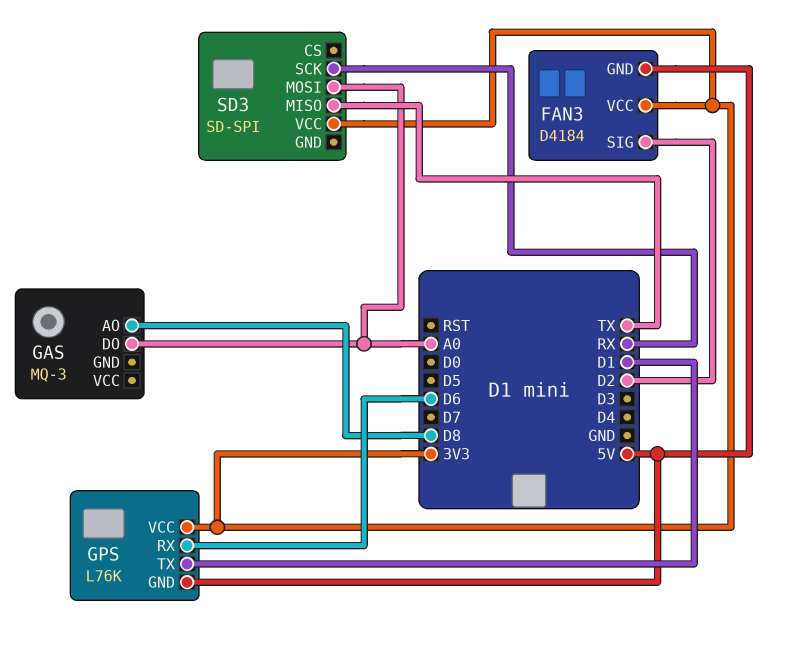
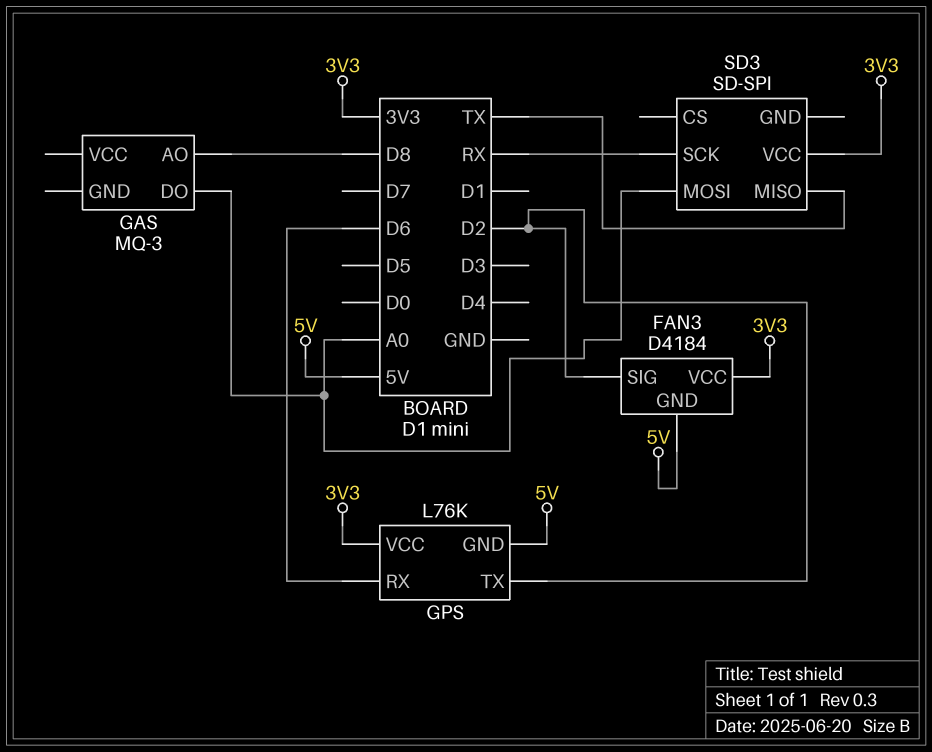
GPS pin TX: D1 -> D2

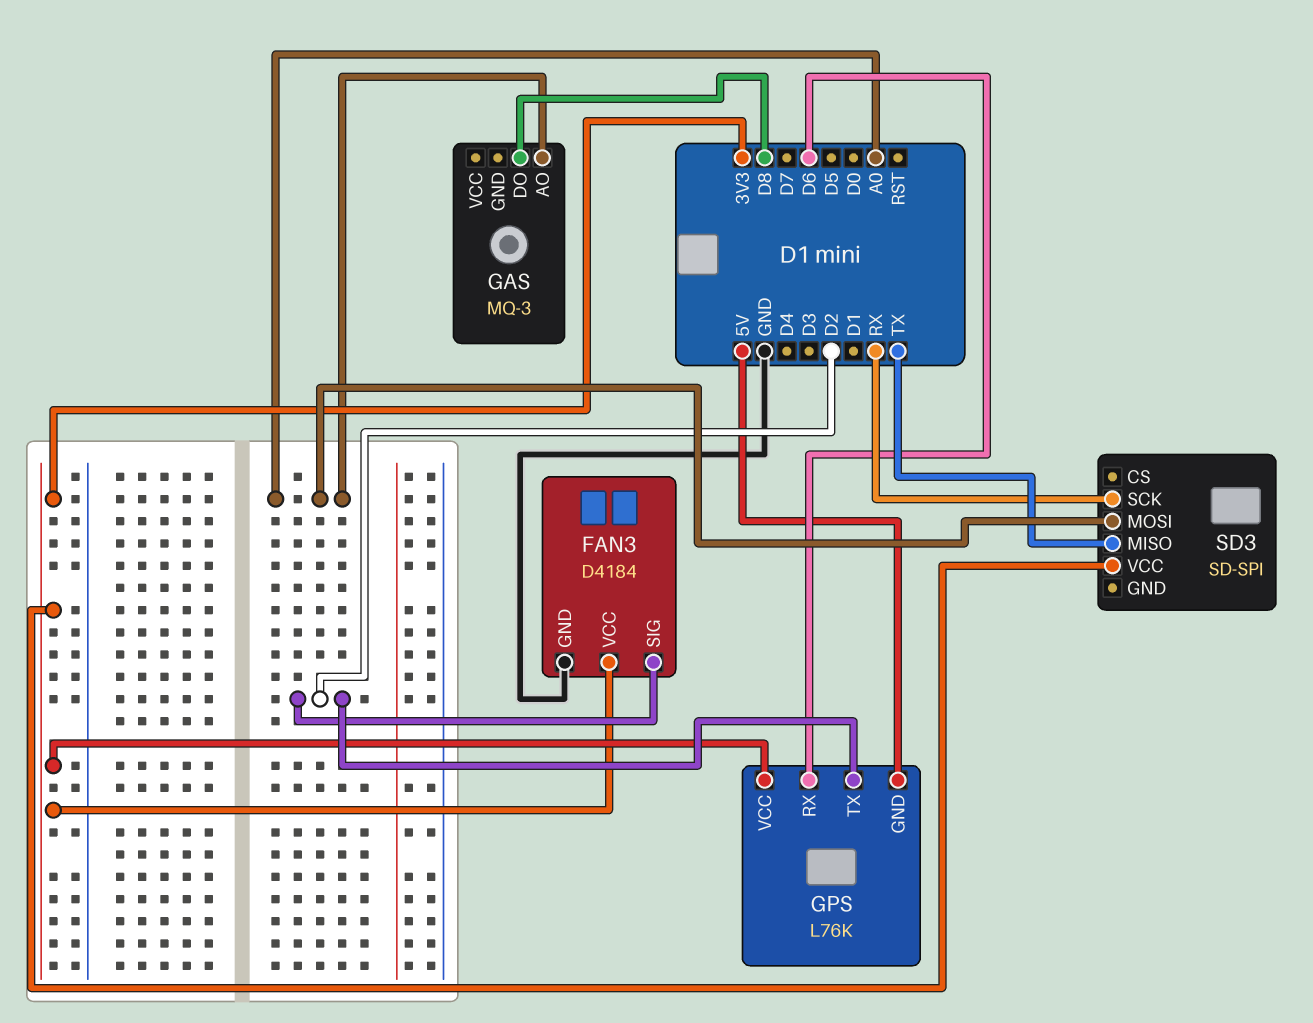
FAN3 pin GND: 5V -> GND
GAS pin AO: D8 -> A0
GAS pin DO: A0 -> D8

